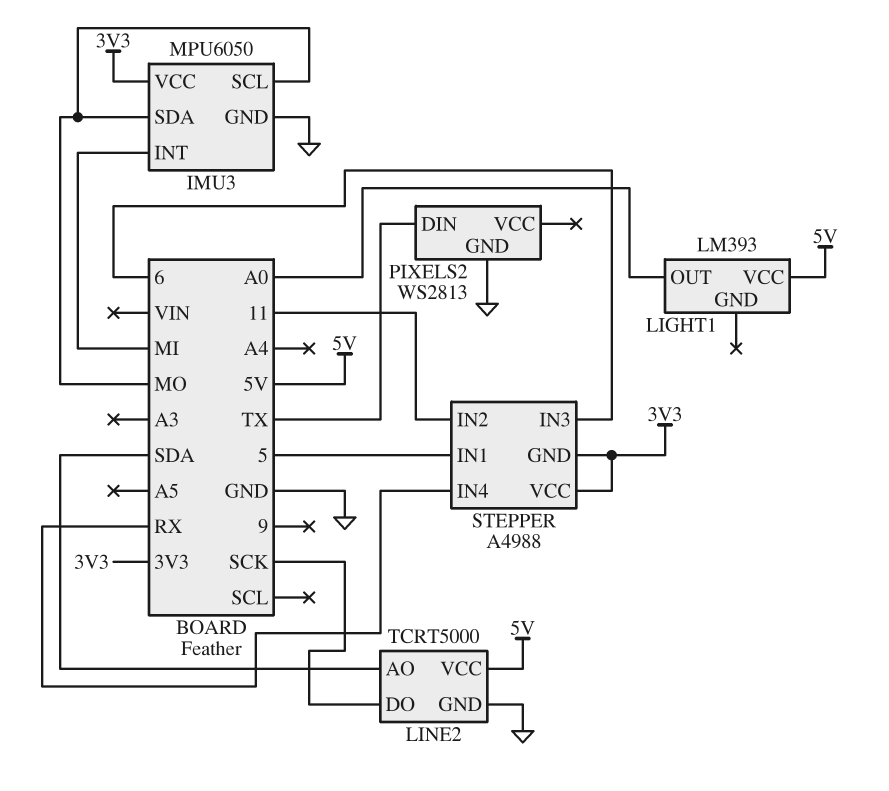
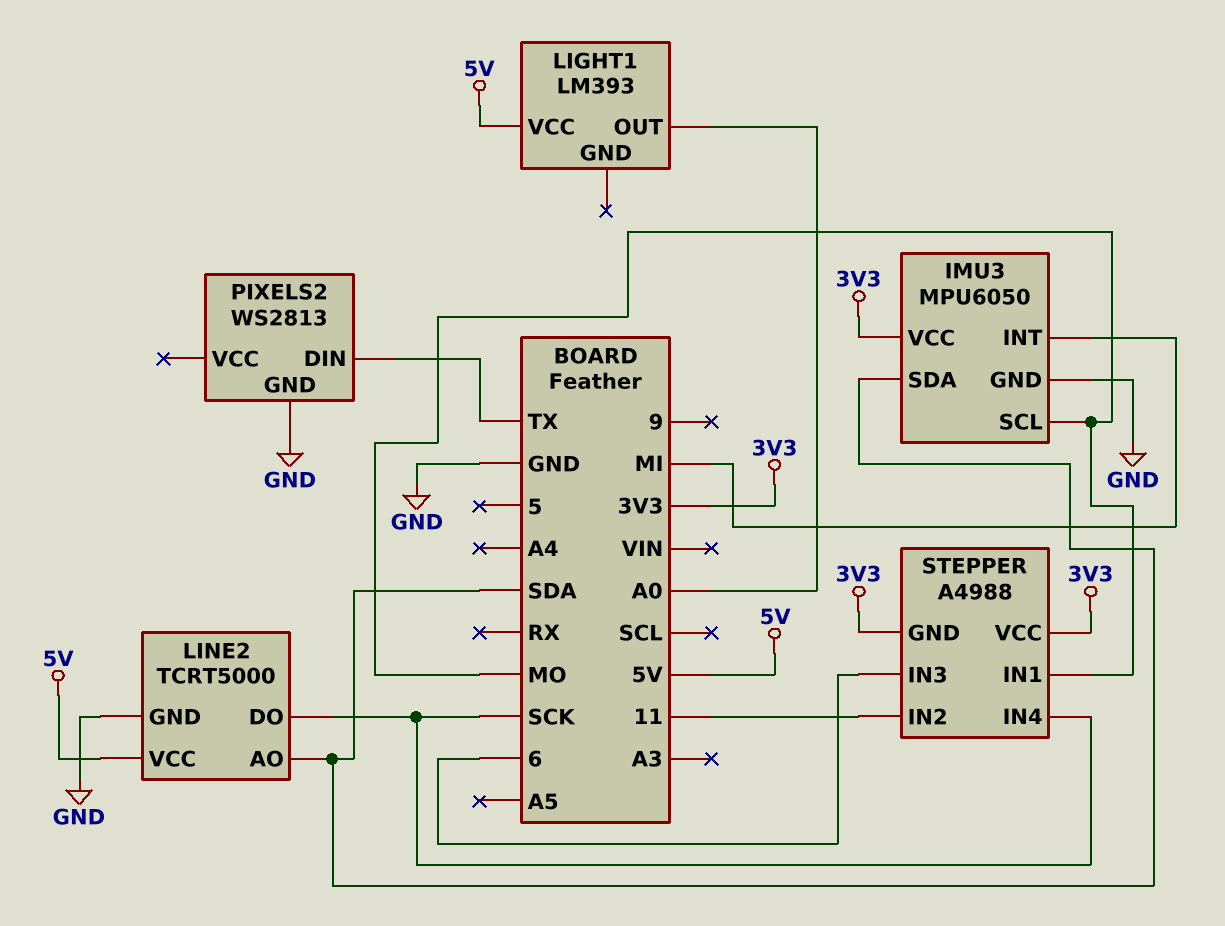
IMU3 pin SDA: MO -> SDA
STEPPER pin IN1: 5 -> MO
STEPPER pin IN4: RX -> SCK

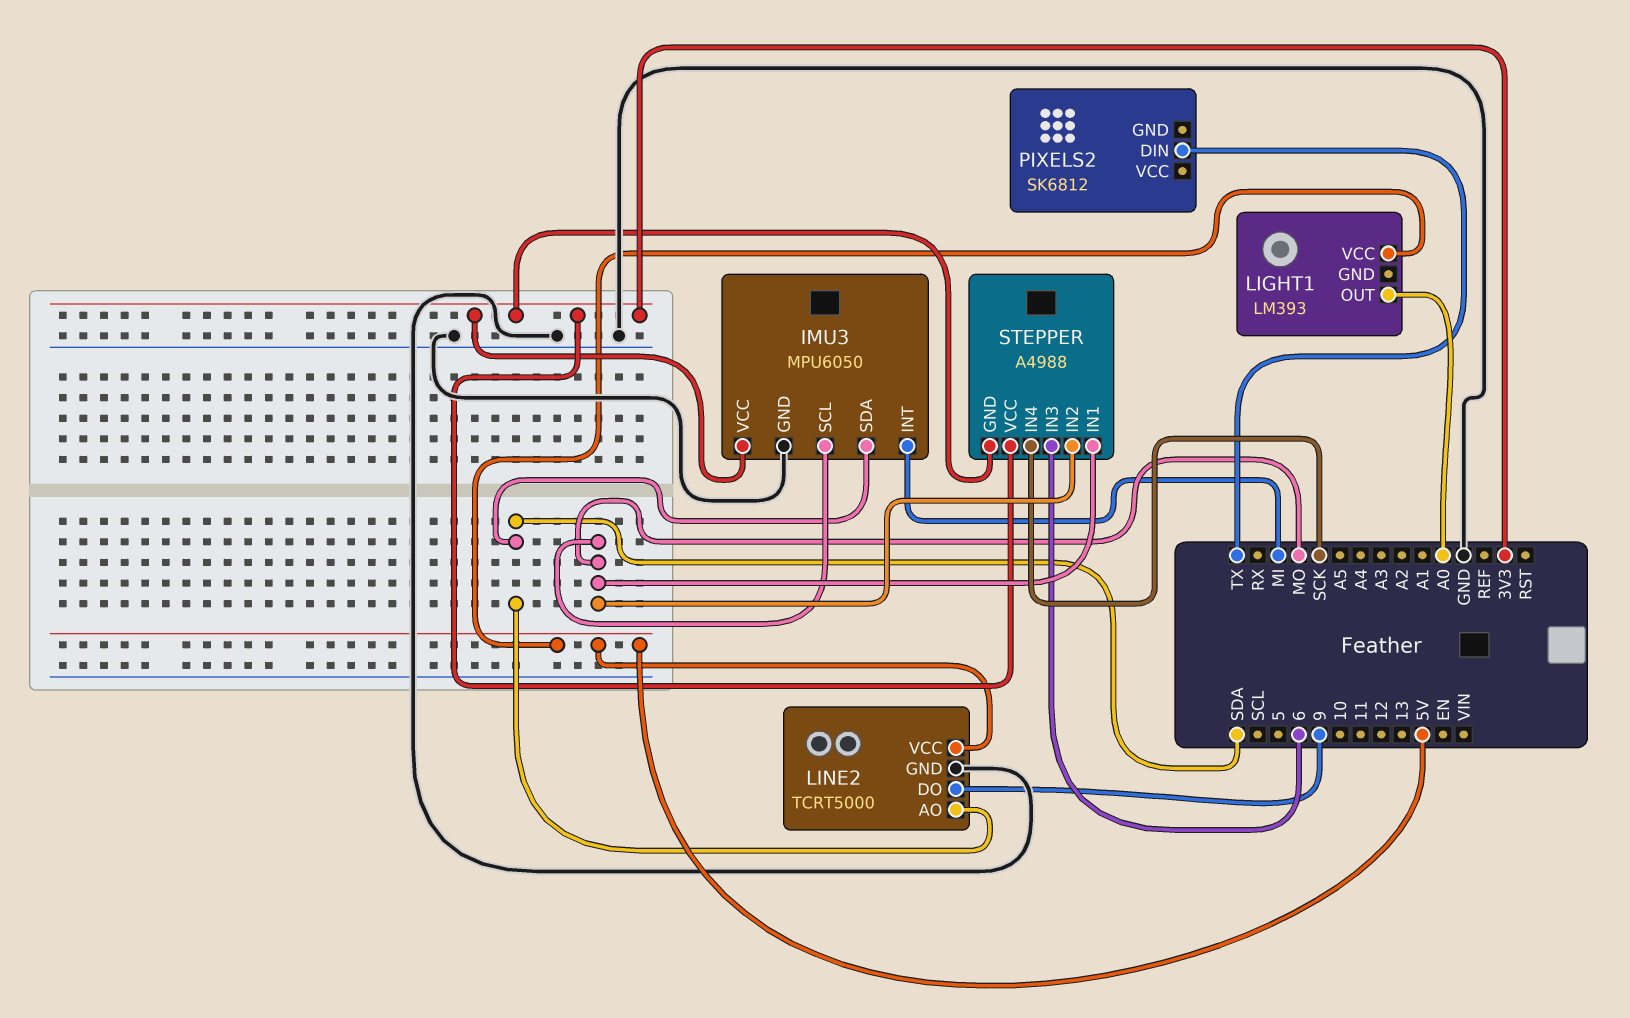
LINE2 pin DO: SCK -> 9
PIXELS2: WS2813 -> SK6812
PIXELS2 pin GND: GND -> none
STEPPER pin IN2: 11 -> MO

